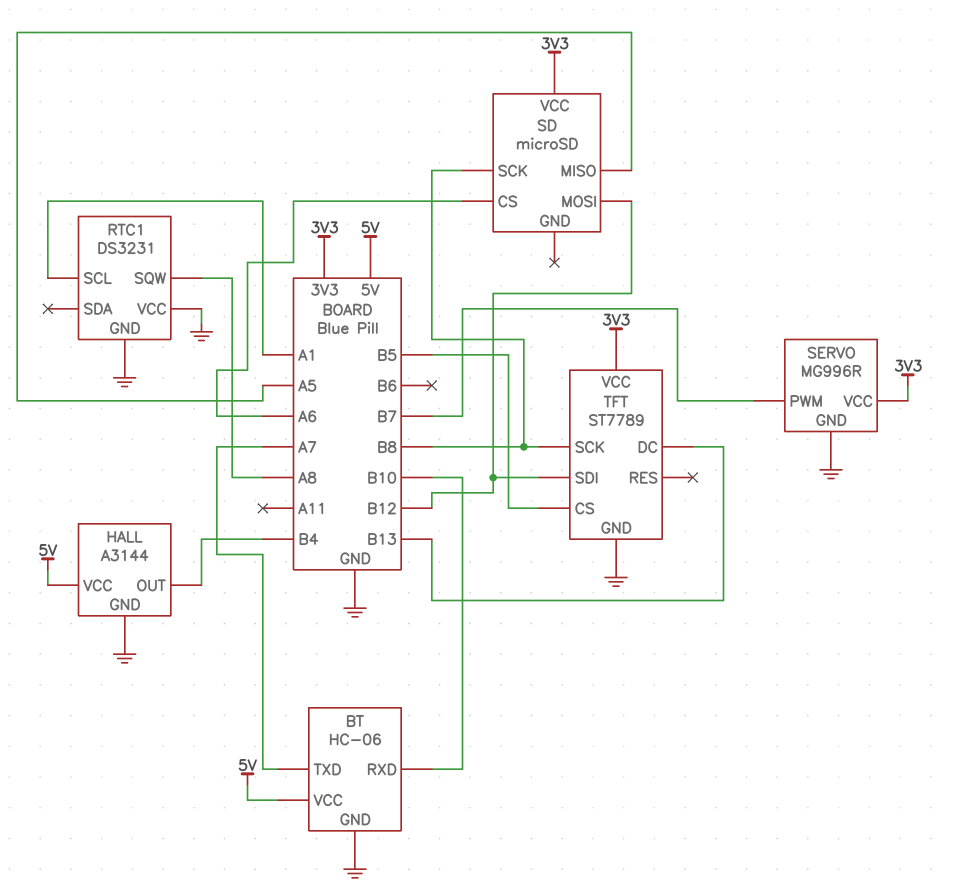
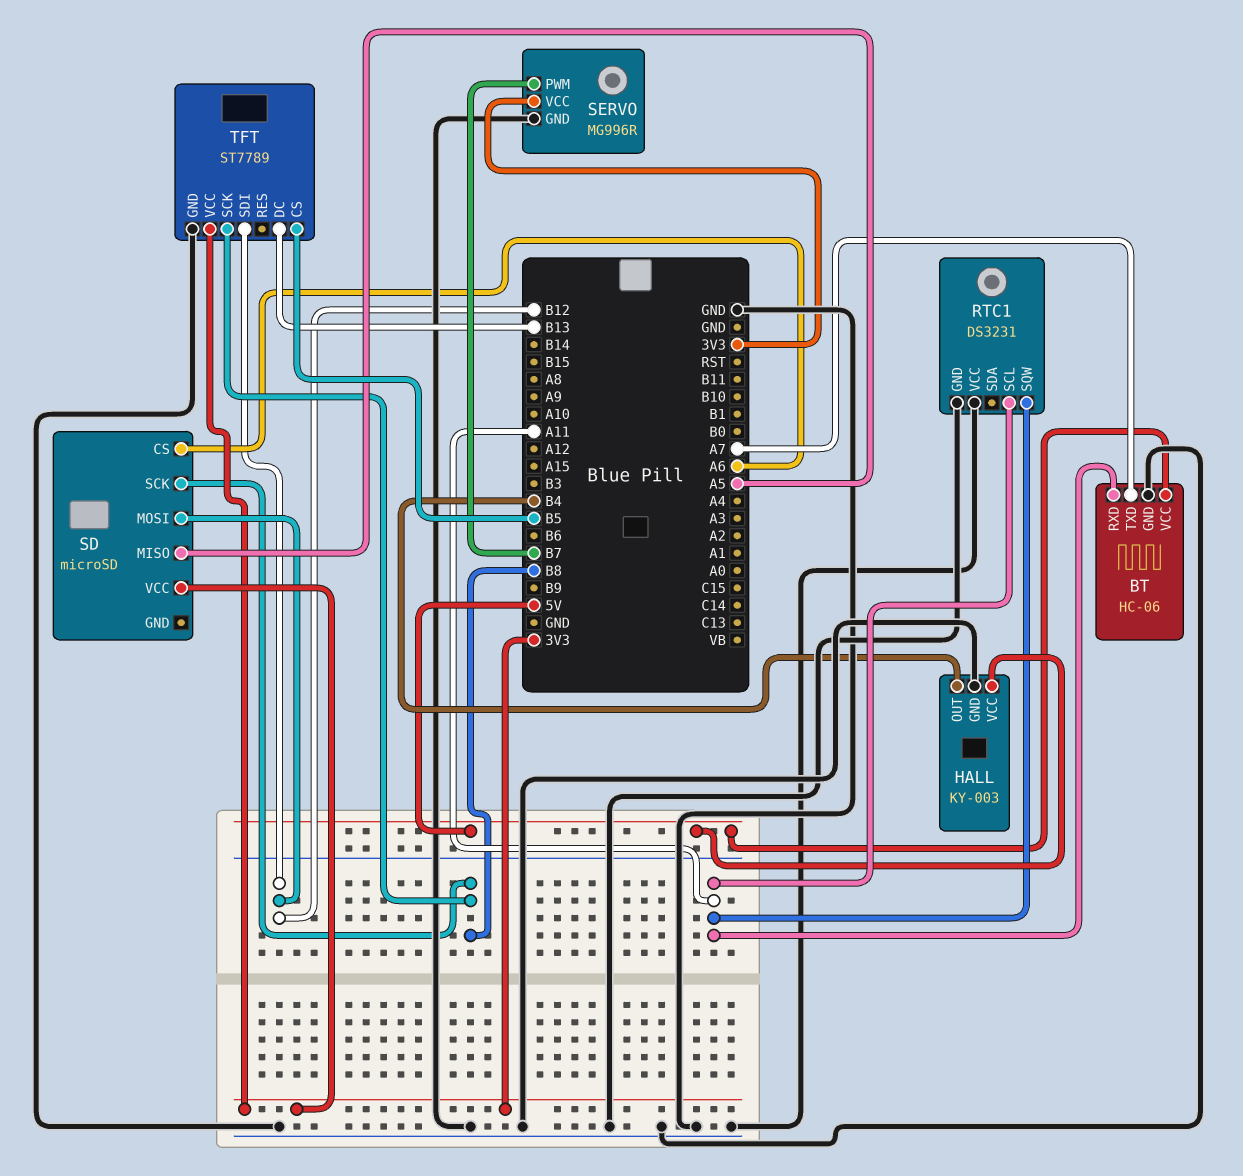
BT pin RXD: B10 -> A11
HALL: A3144 -> KY-003
RTC1 pin SCL: A1 -> A11
RTC1 pin SQW: A8 -> A11

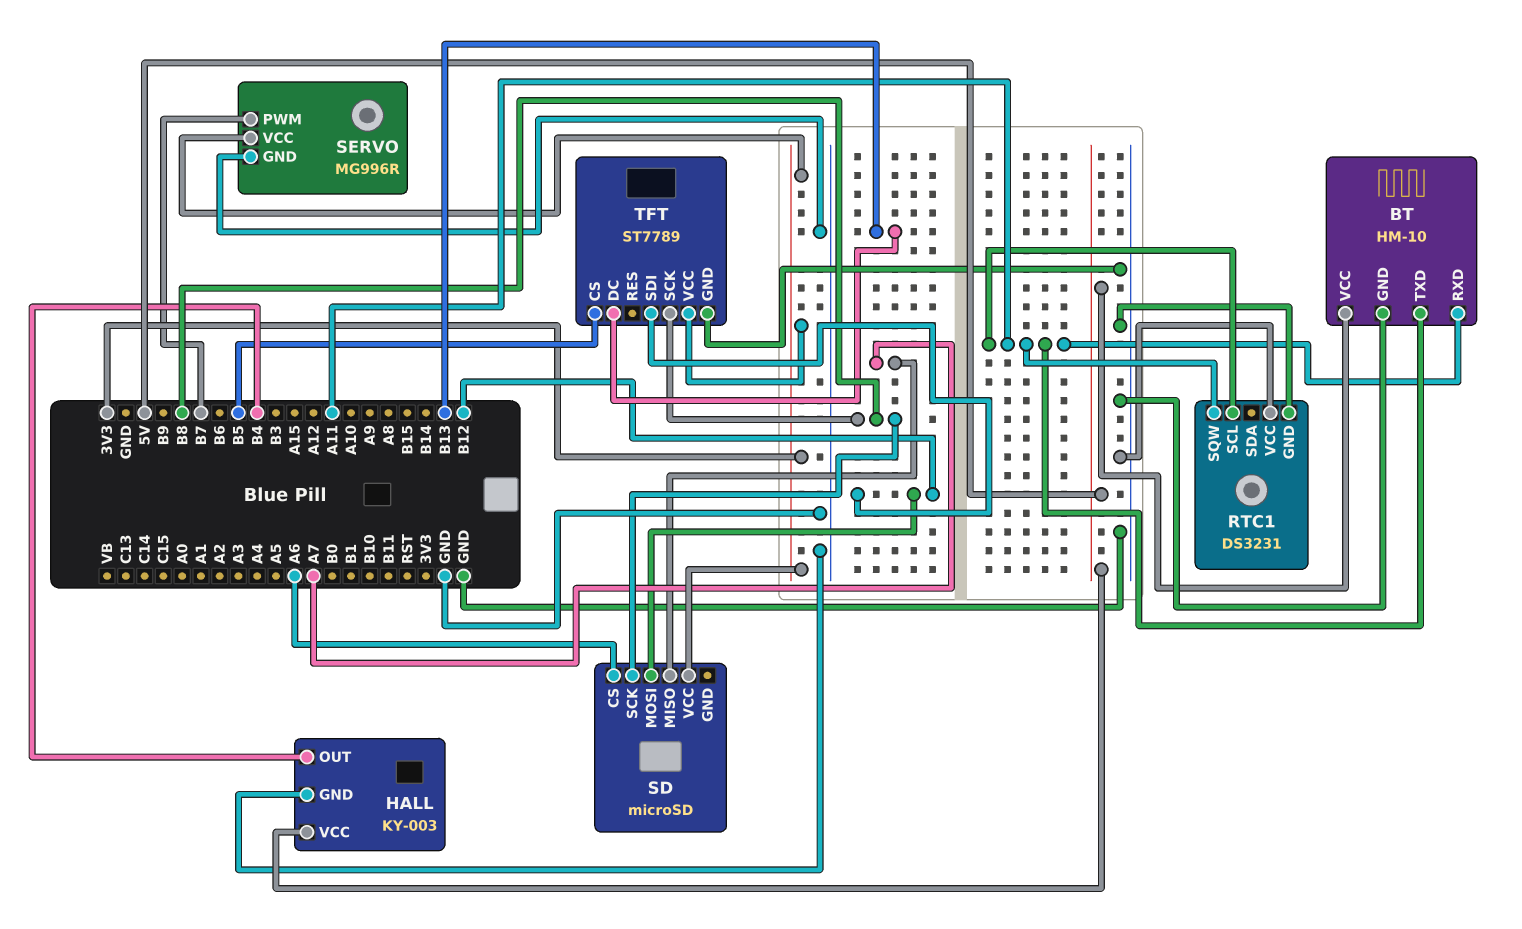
BT: HC-06 -> HM-10
BT pin TXD: A7 -> A11
SD pin MISO: A5 -> A7

